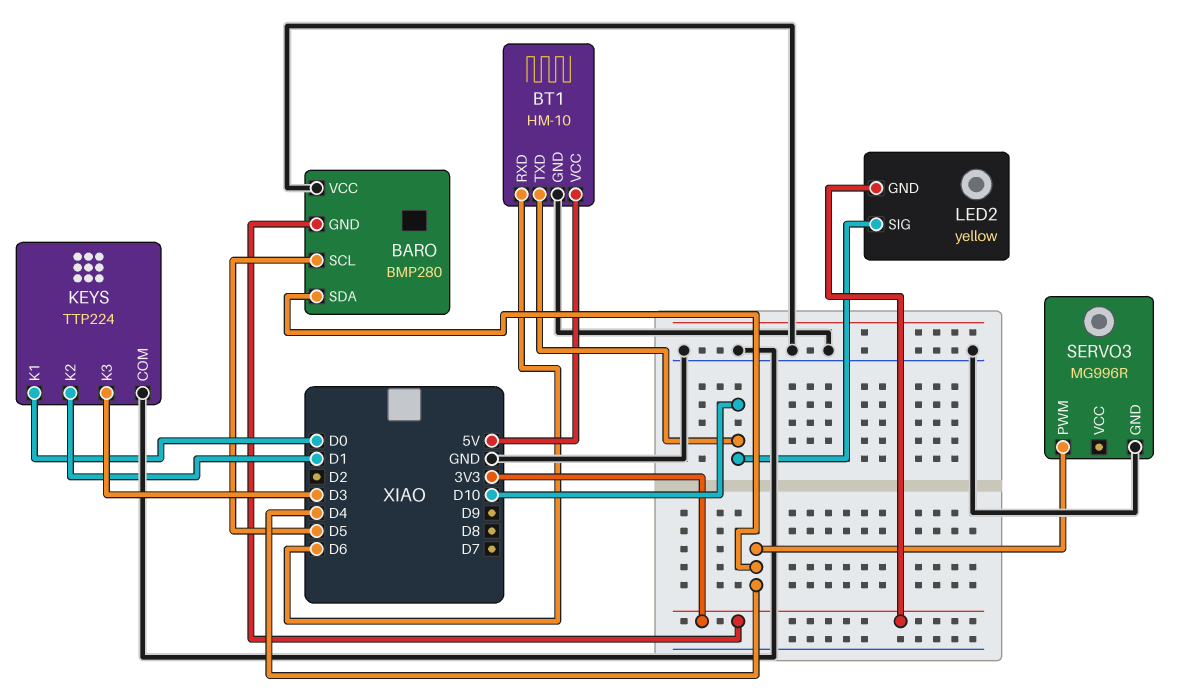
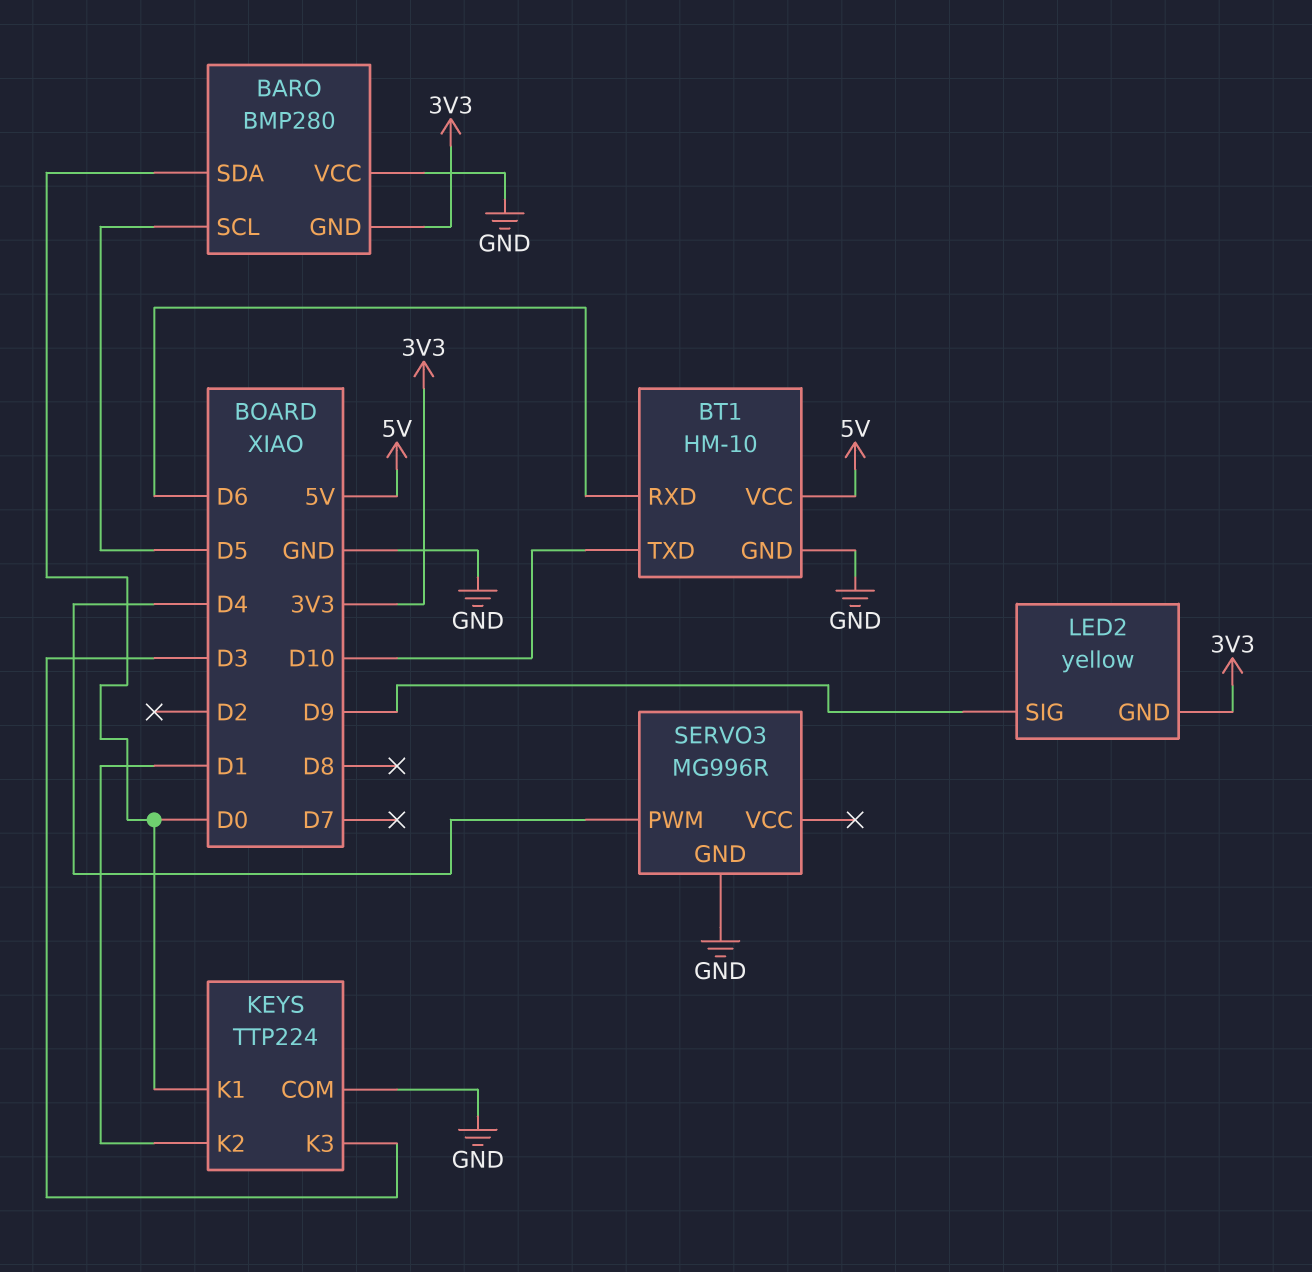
BARO pin SDA: D4 -> D0
LED2 pin SIG: D10 -> D9

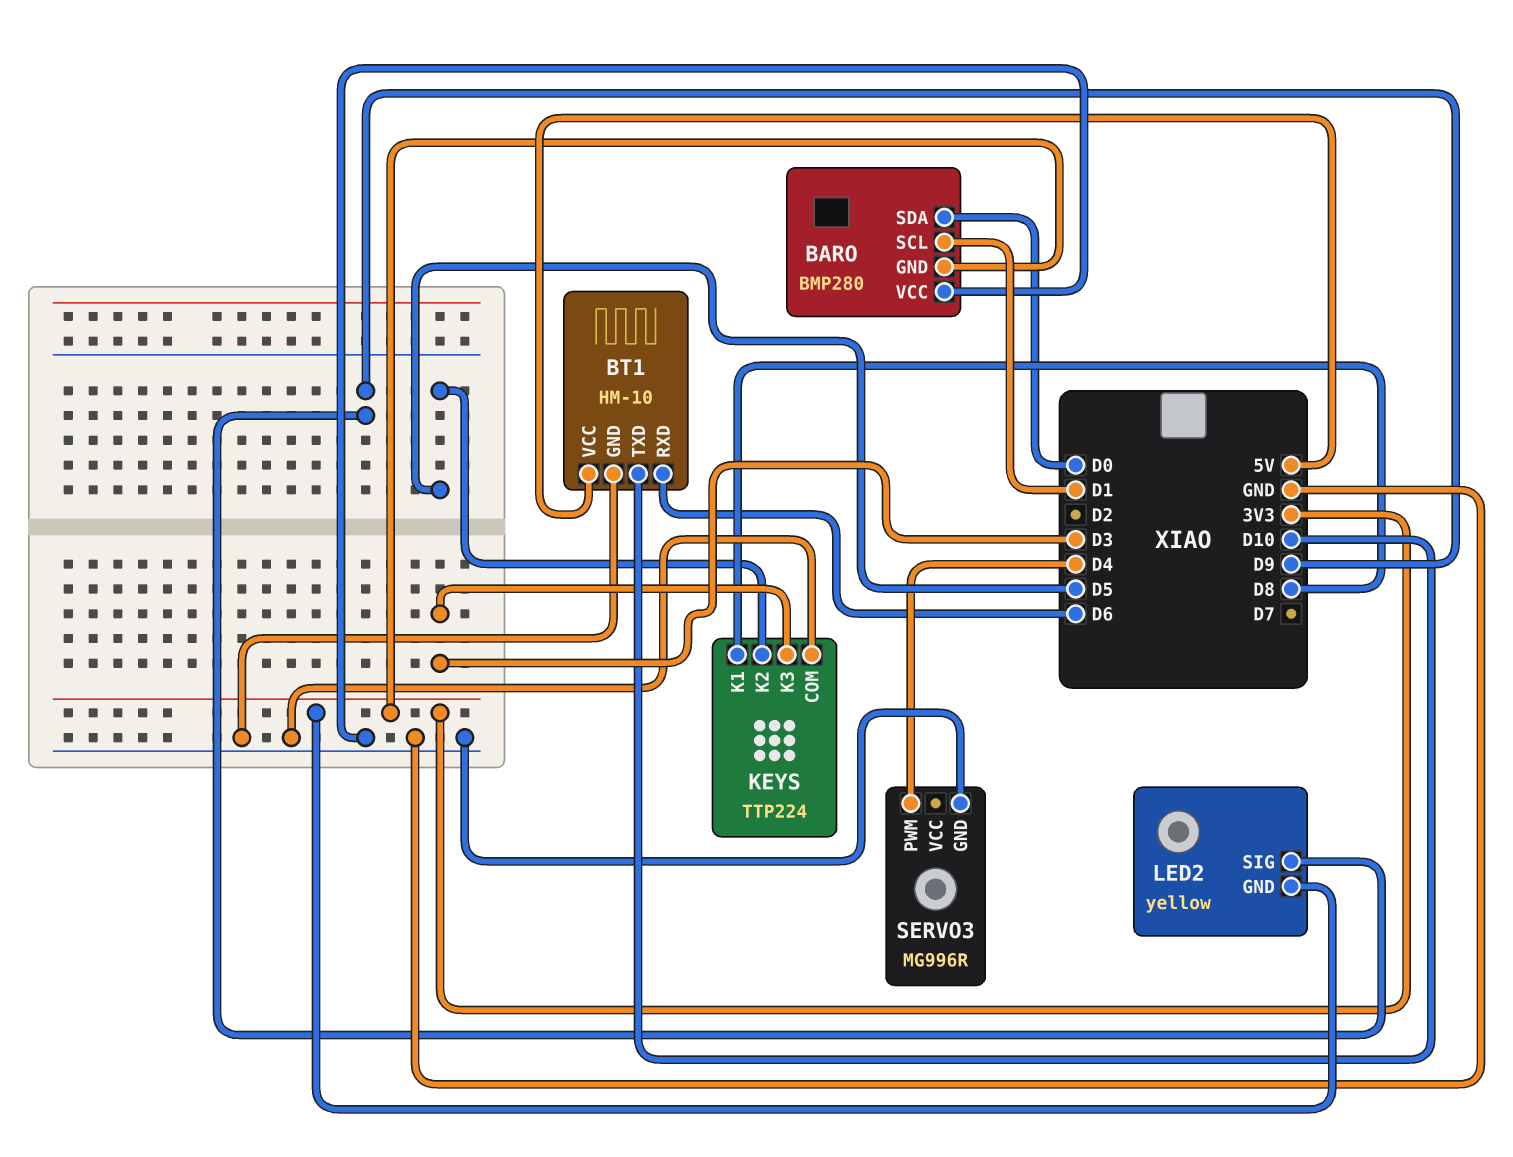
BARO pin SCL: D5 -> D1
KEYS pin K1: D0 -> D8
KEYS pin K2: D1 -> D5

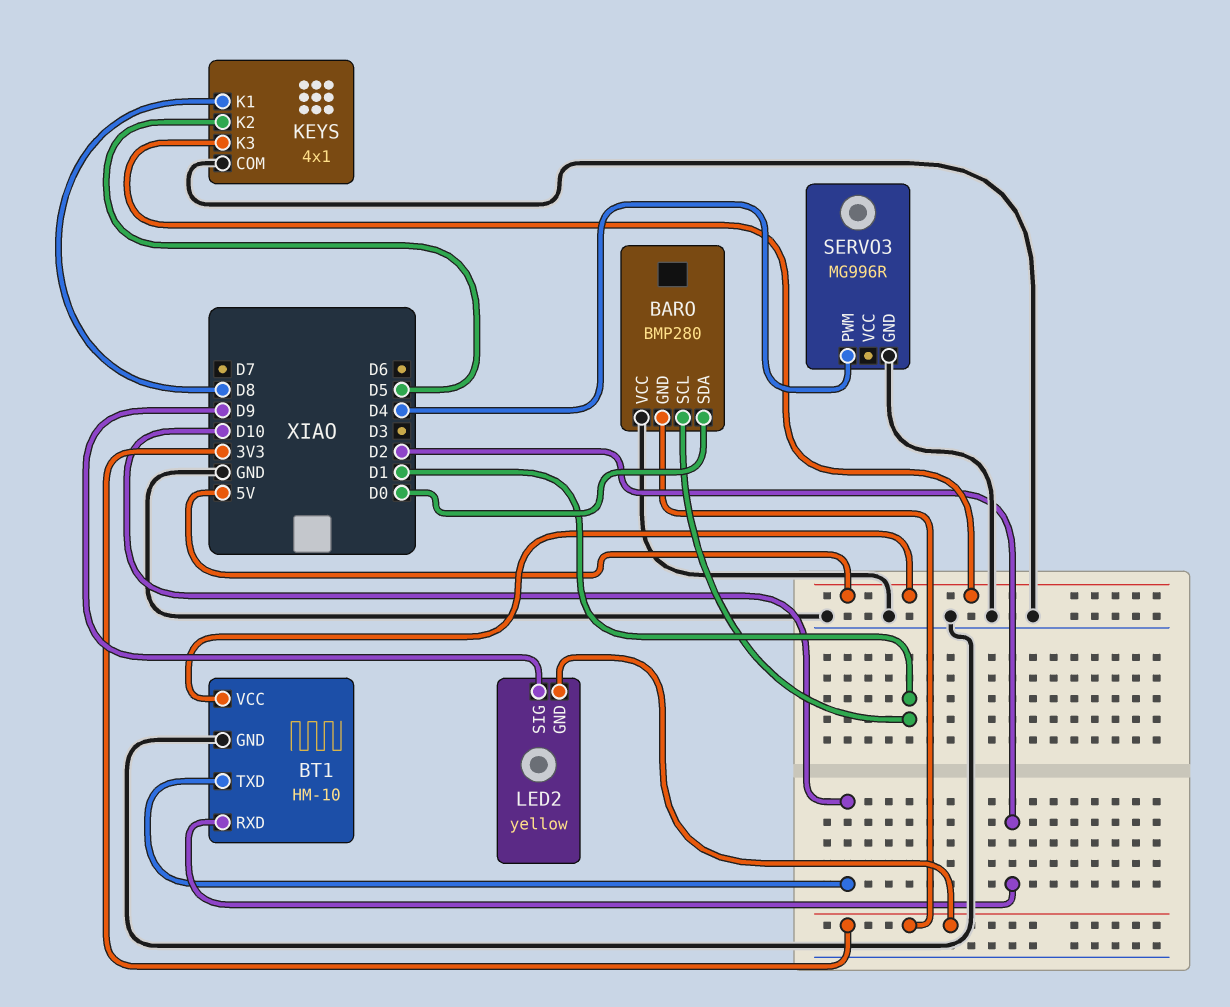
BT1 pin RXD: D6 -> D2
KEYS: TTP224 -> 4x1
KEYS pin K3: D3 -> 5V

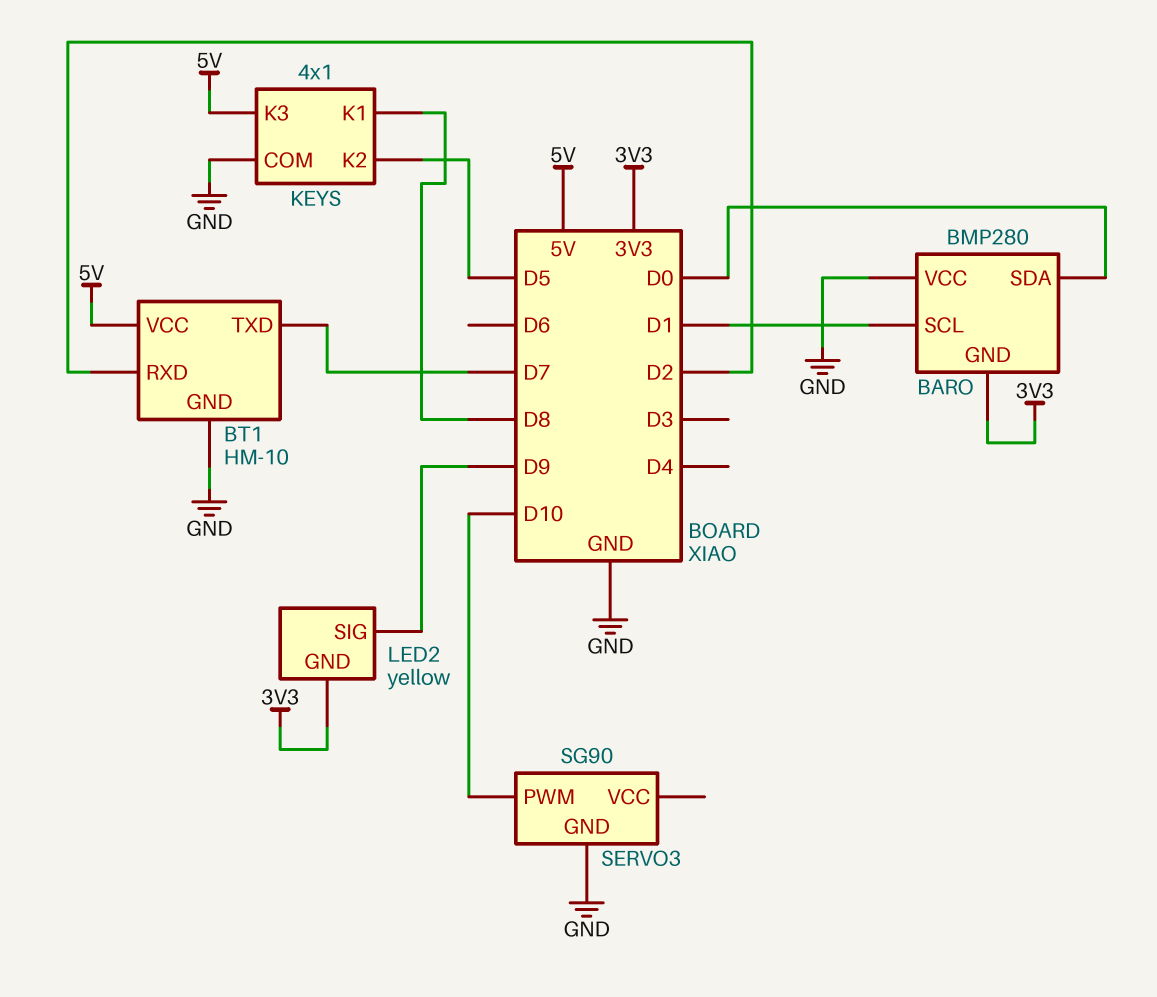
BT1 pin TXD: D10 -> D7
SERVO3: MG996R -> SG90
SERVO3 pin PWM: D4 -> D10

